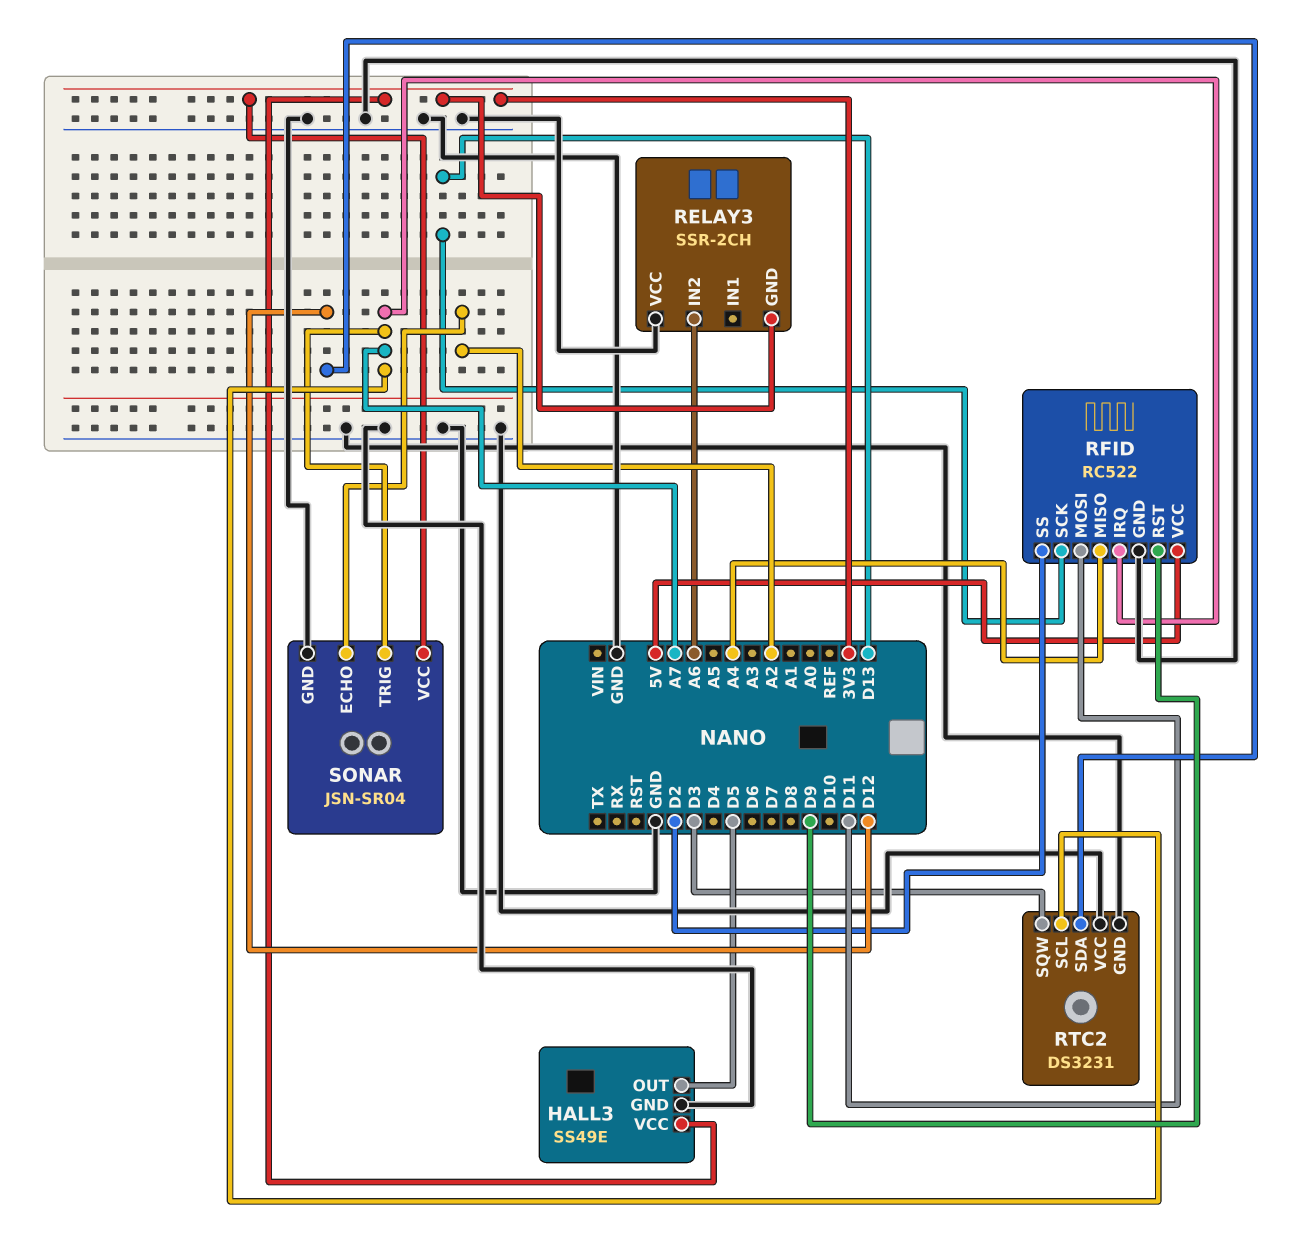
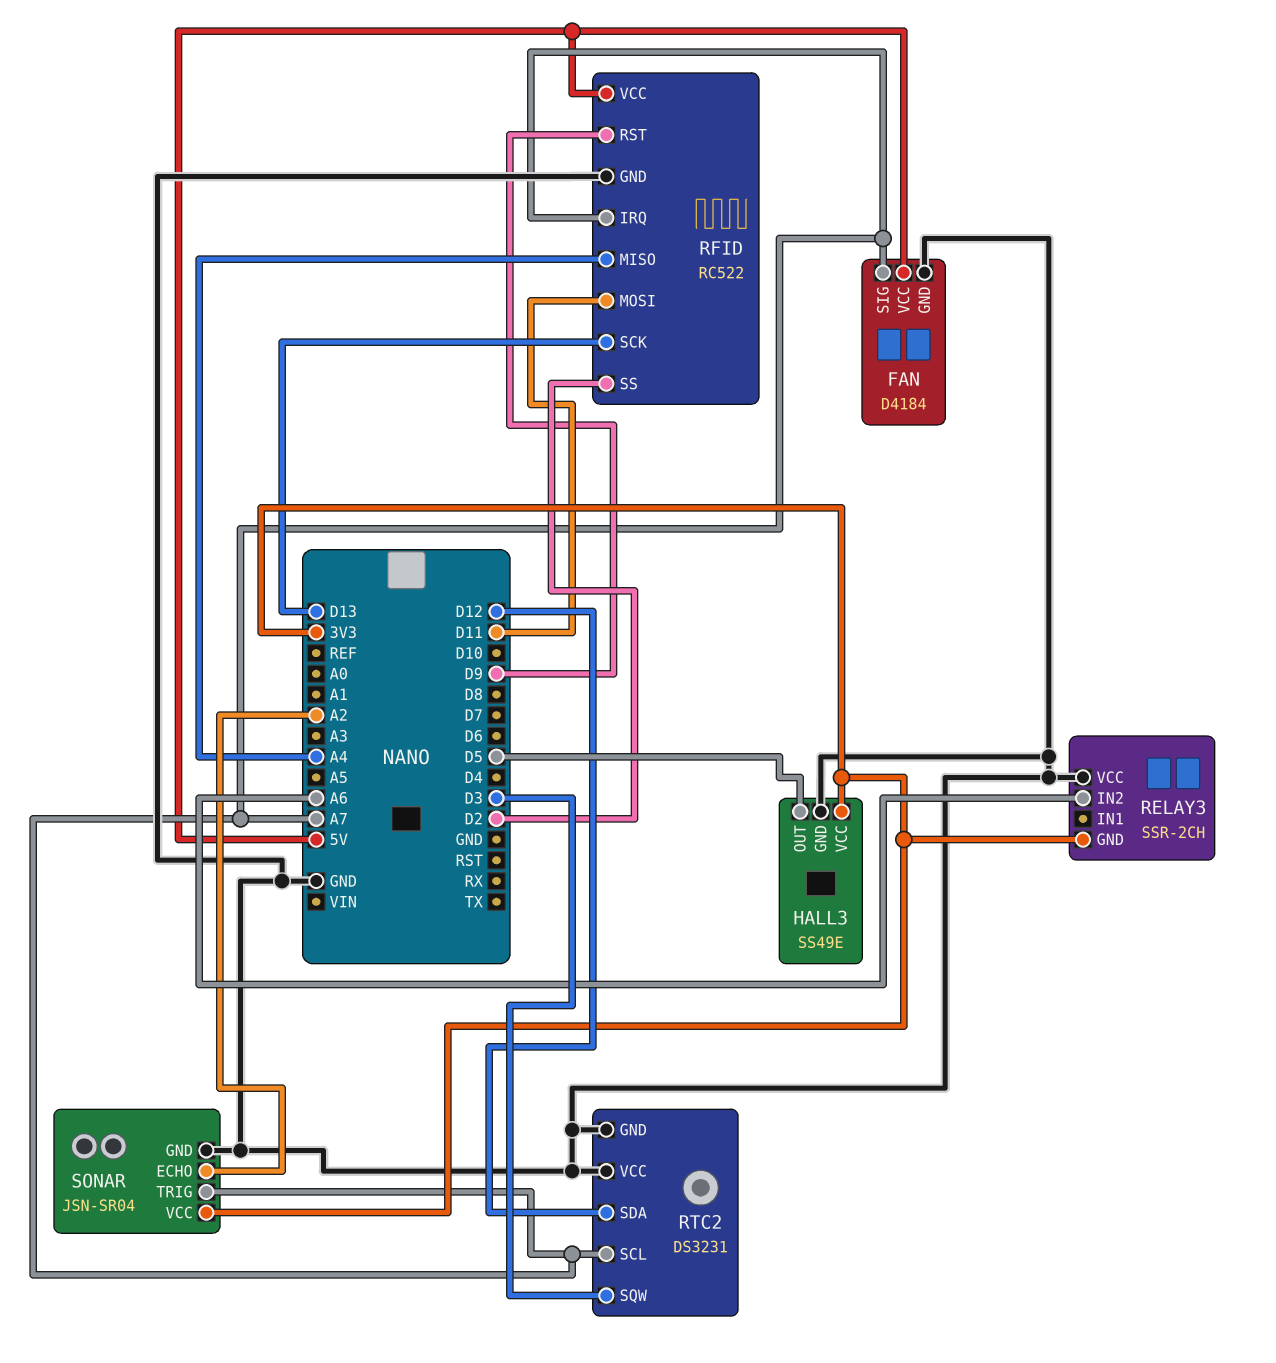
FAN: none -> D4184
FAN pin GND: none -> GND
FAN pin SIG: none -> A7
FAN pin VCC: none -> 5V

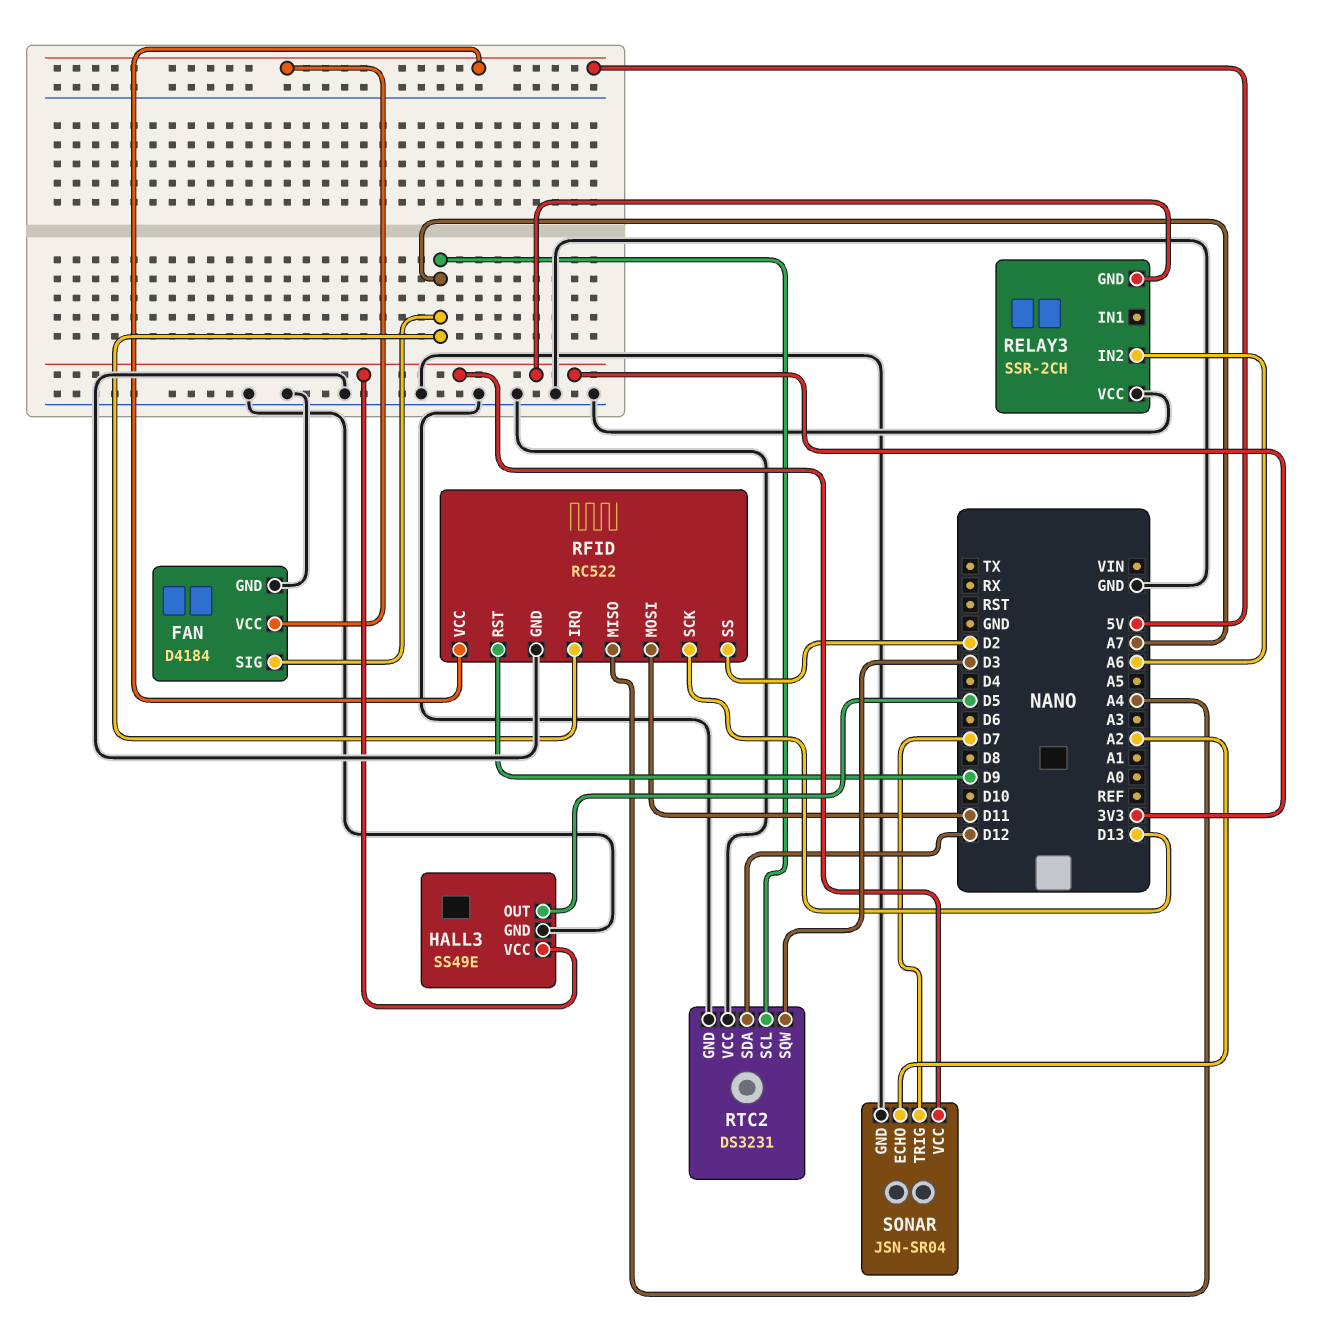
SONAR pin TRIG: A7 -> D7

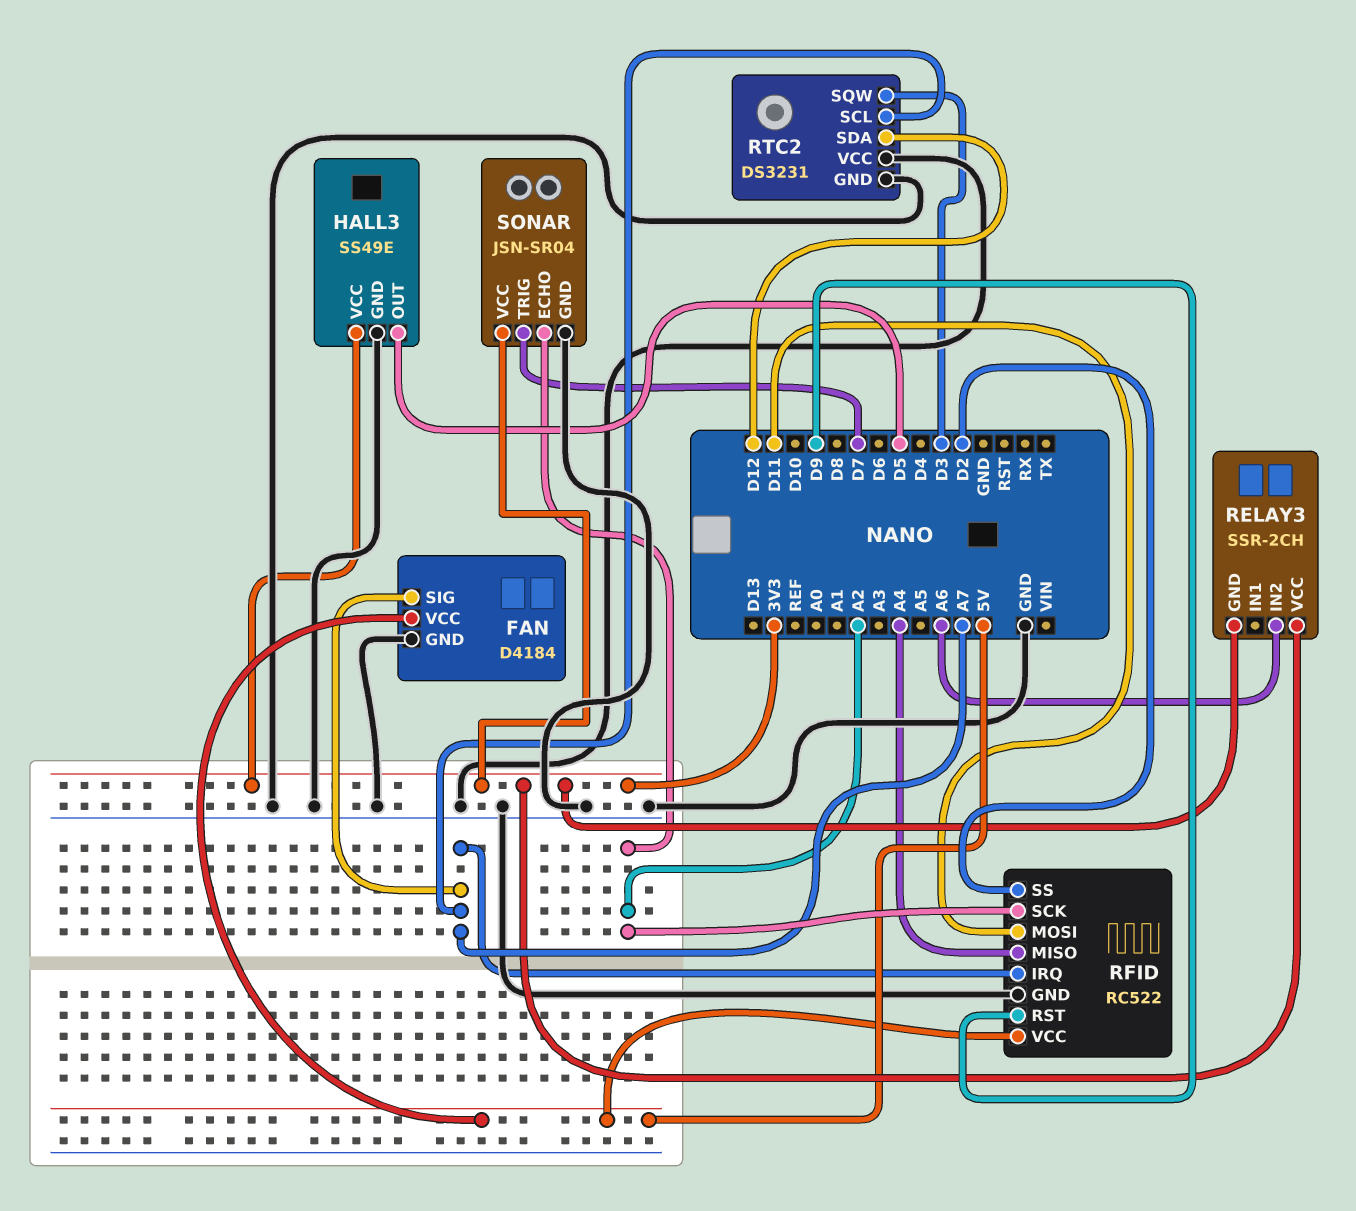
RELAY3 pin VCC: GND -> 3V3
RFID pin SCK: D13 -> A2

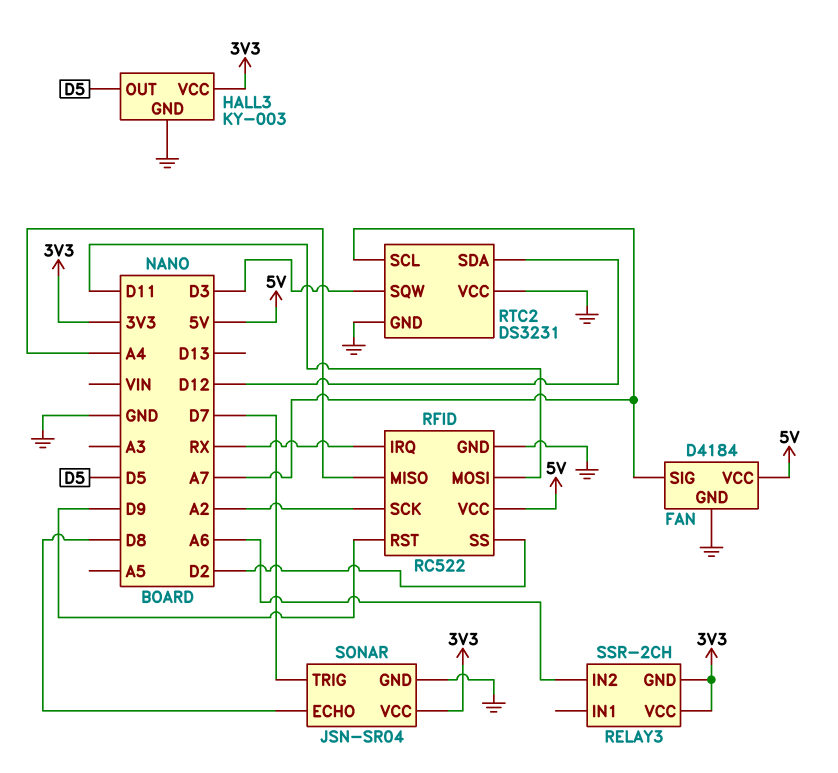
HALL3: SS49E -> KY-003
RFID pin IRQ: A7 -> RX
SONAR pin ECHO: A2 -> D8

